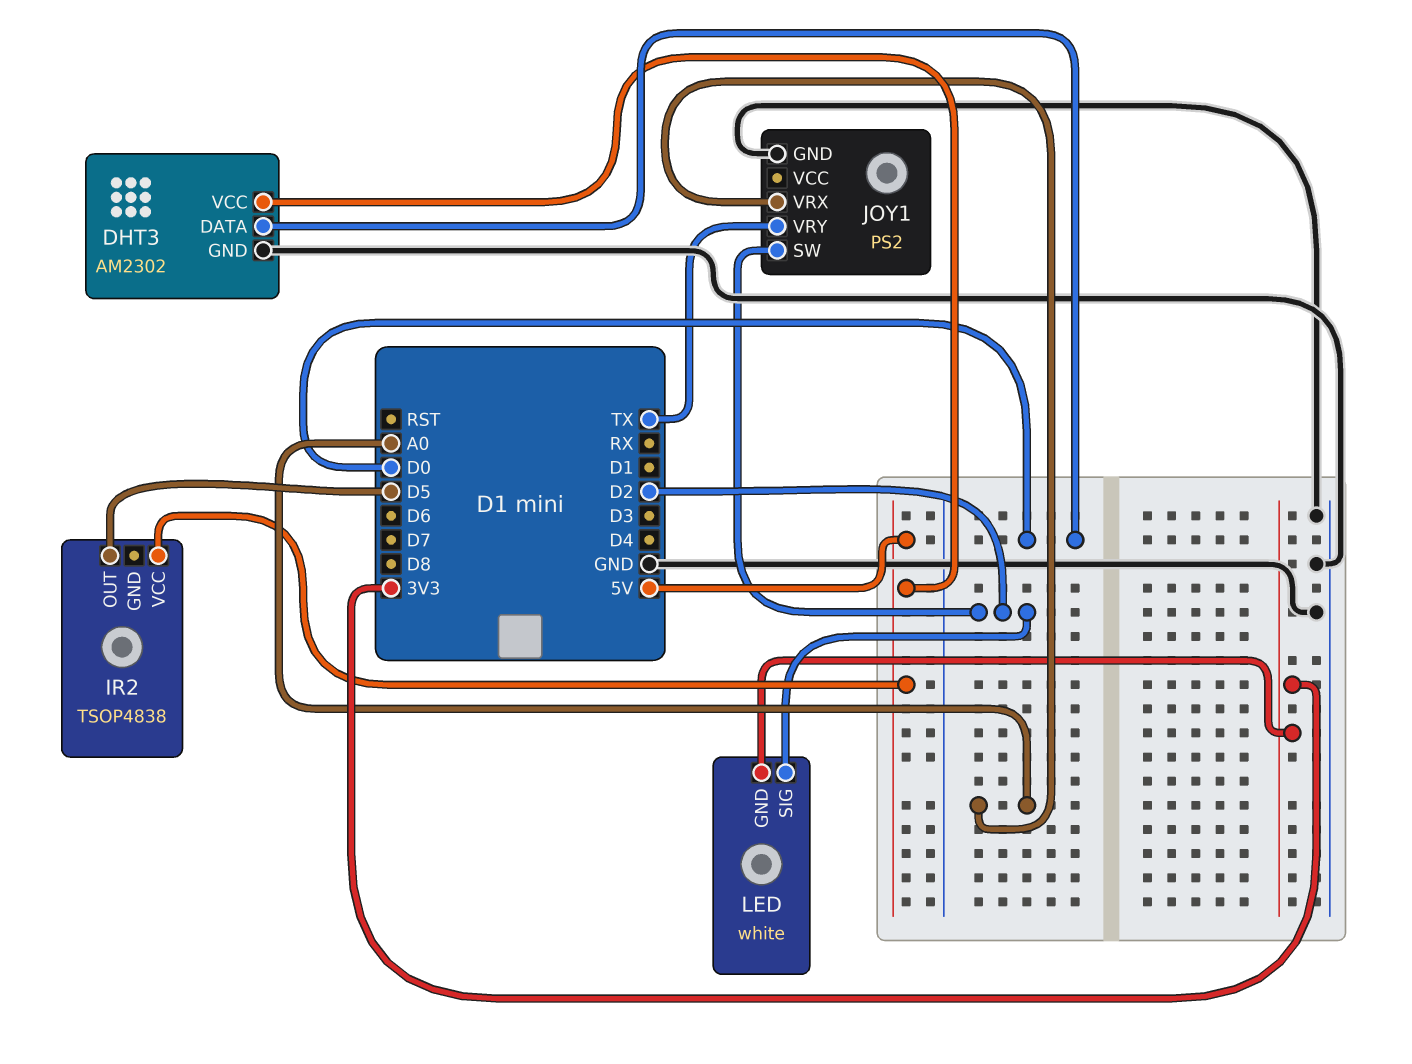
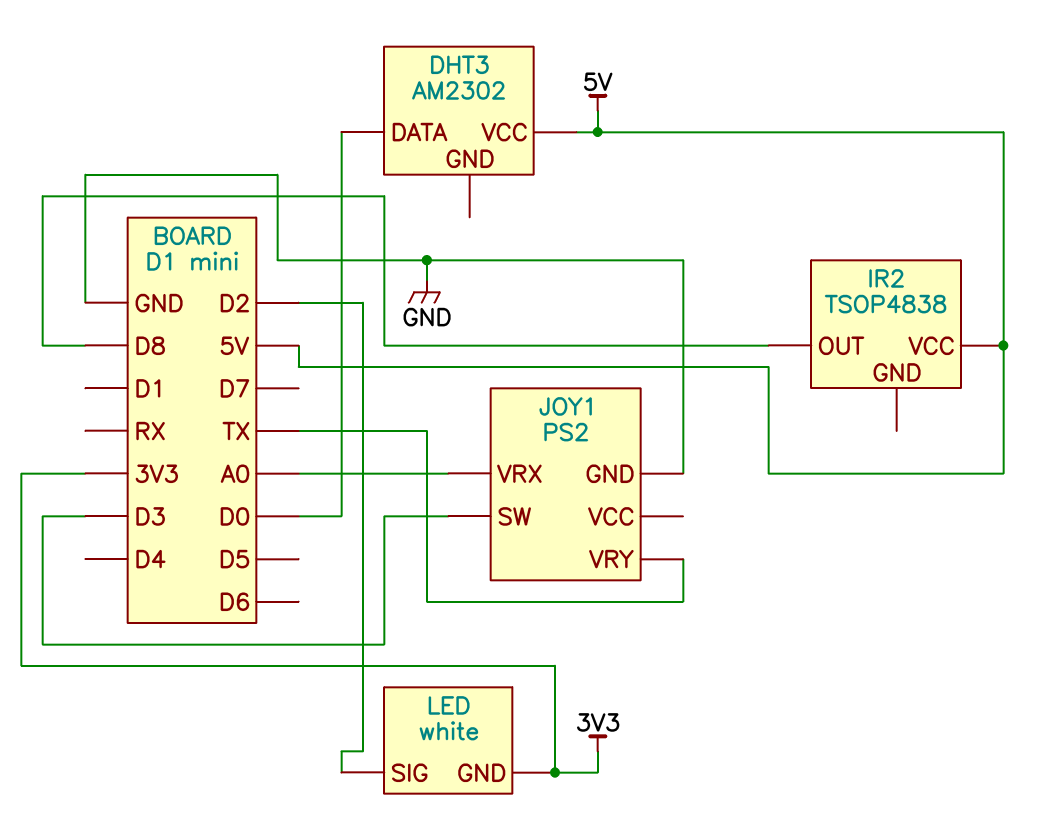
DHT3 pin GND: GND -> none
IR2 pin OUT: D5 -> D8
JOY1 pin SW: D2 -> D3

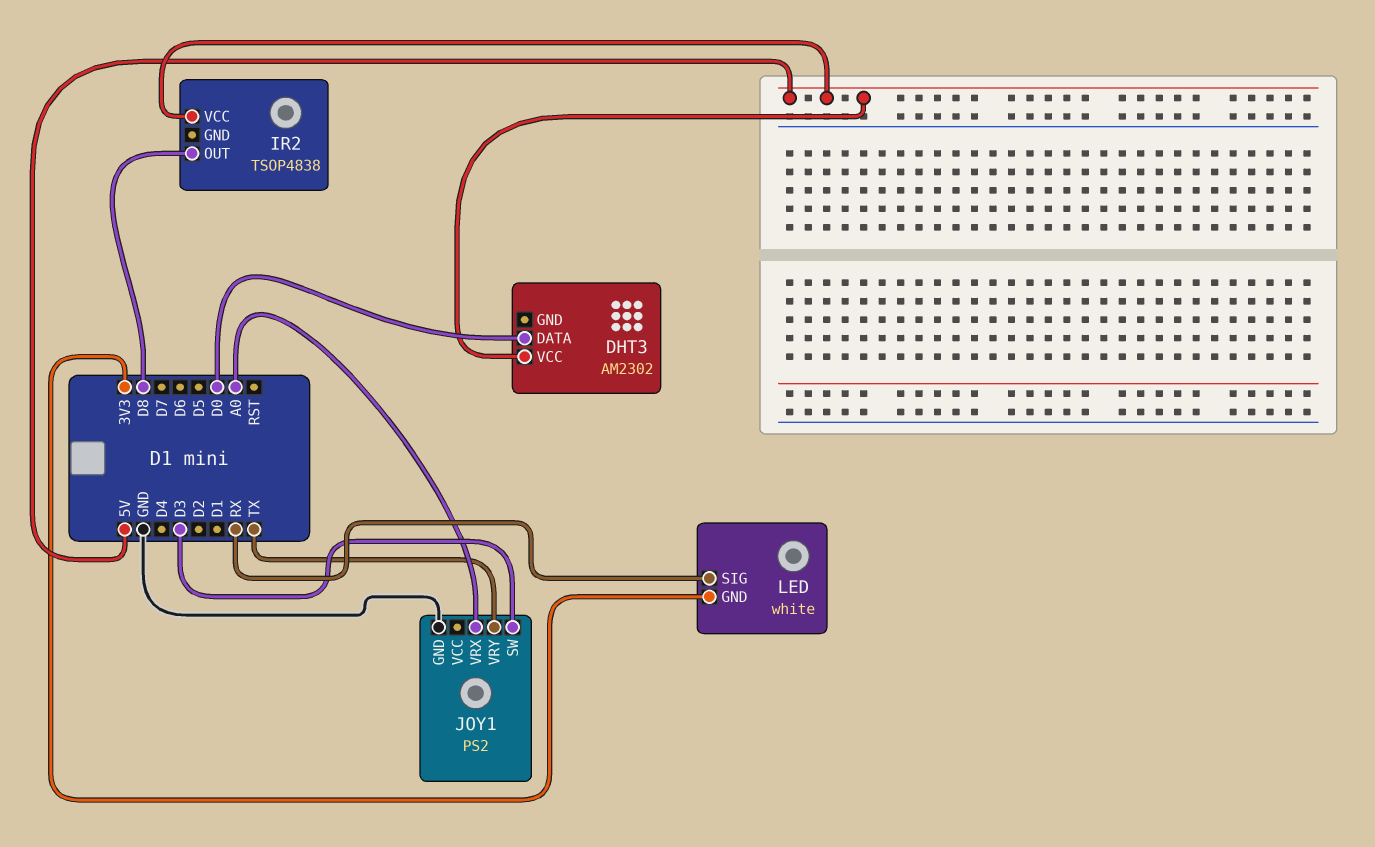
LED pin SIG: D2 -> RX

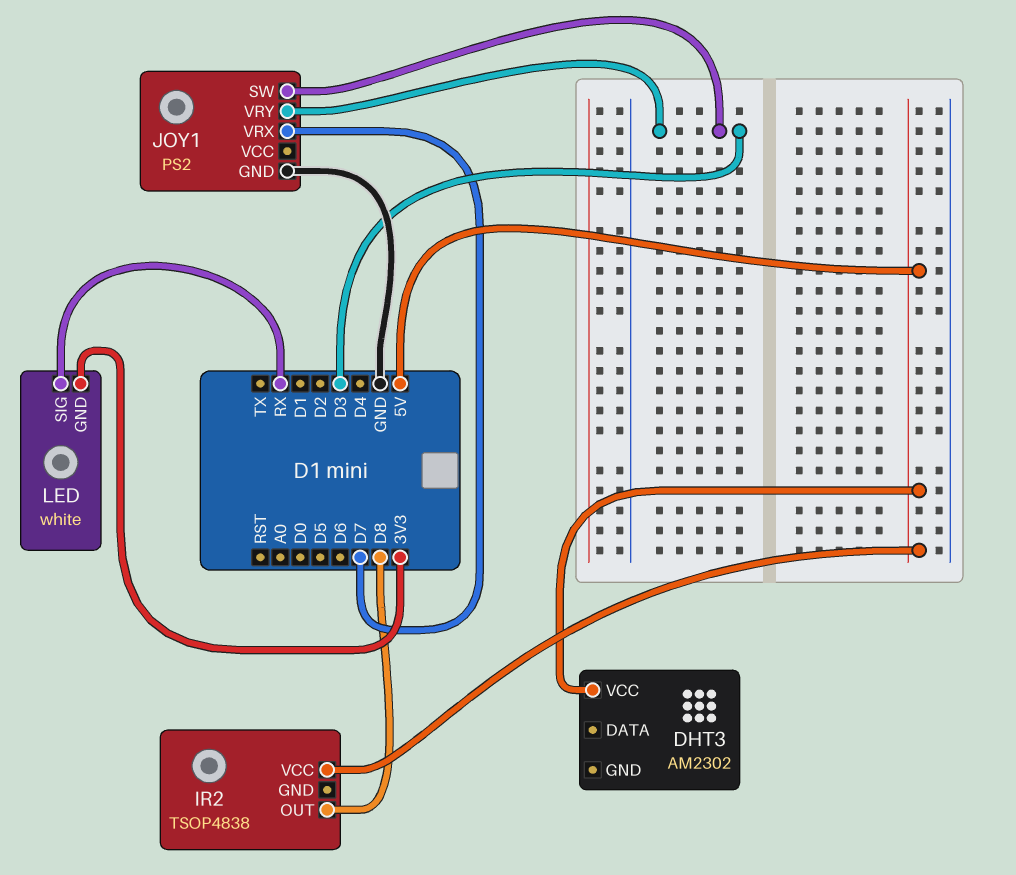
DHT3 pin DATA: D0 -> none
JOY1 pin VRX: A0 -> D7
JOY1 pin VRY: TX -> D3

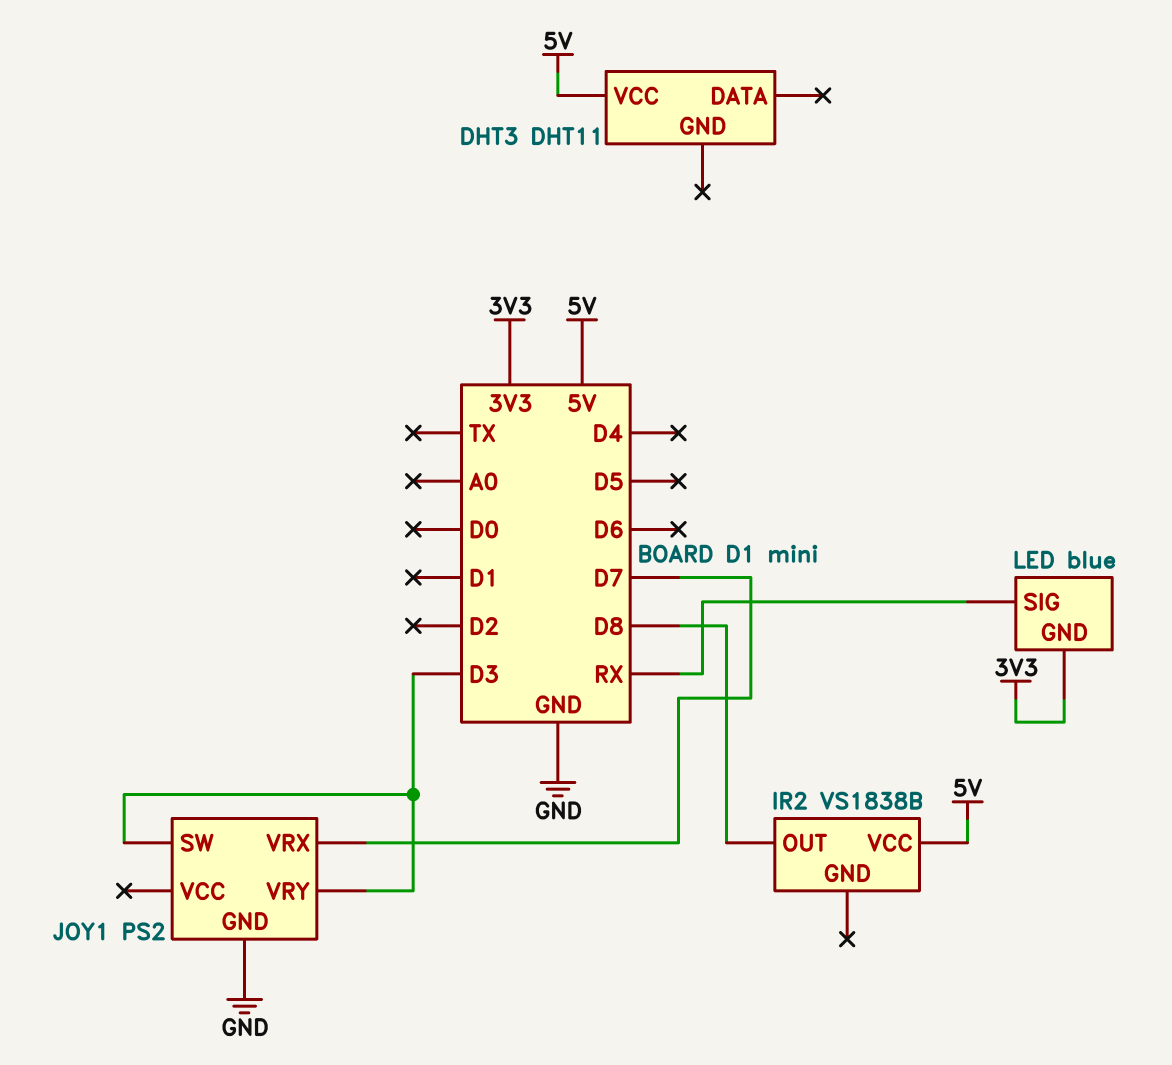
DHT3: AM2302 -> DHT11
IR2: TSOP4838 -> VS1838B
LED: white -> blue

